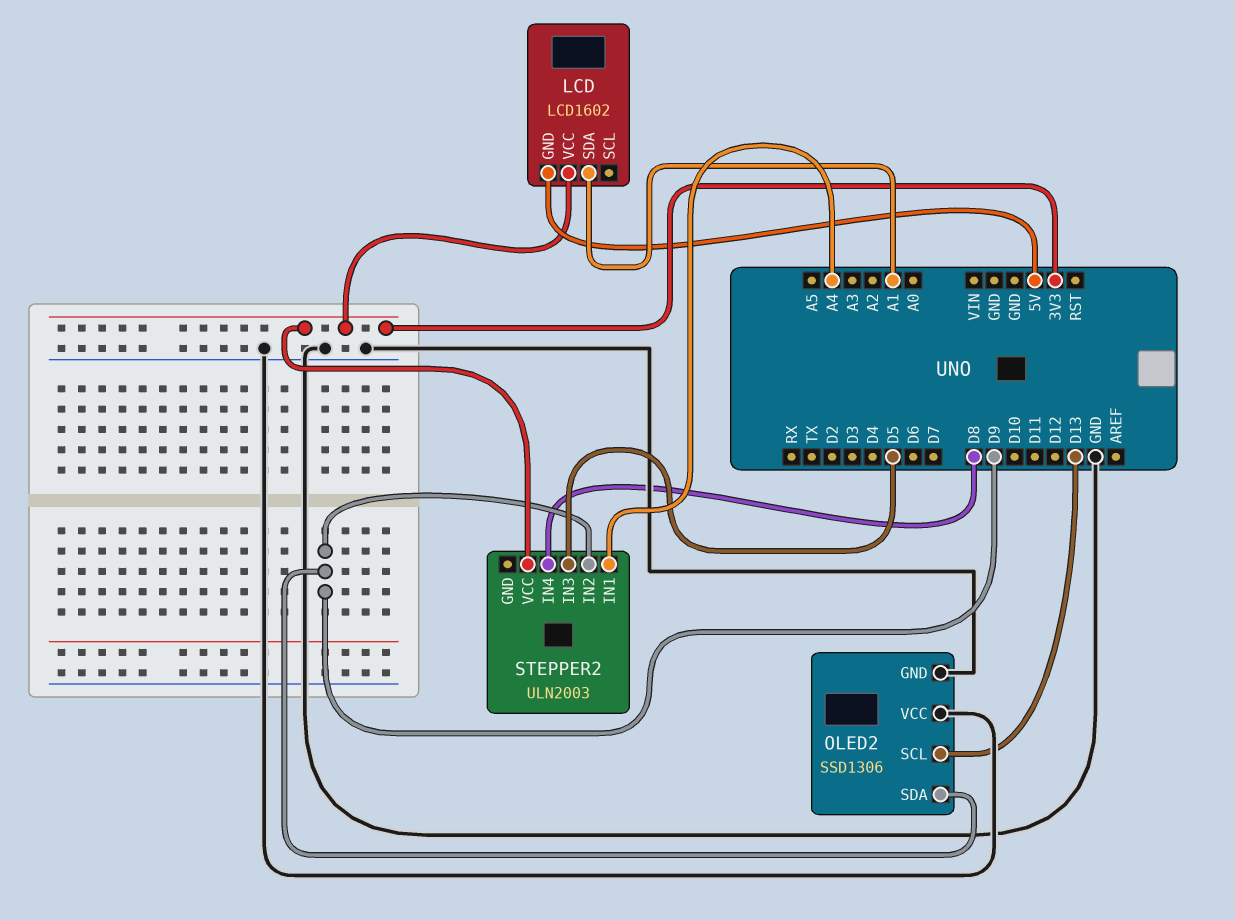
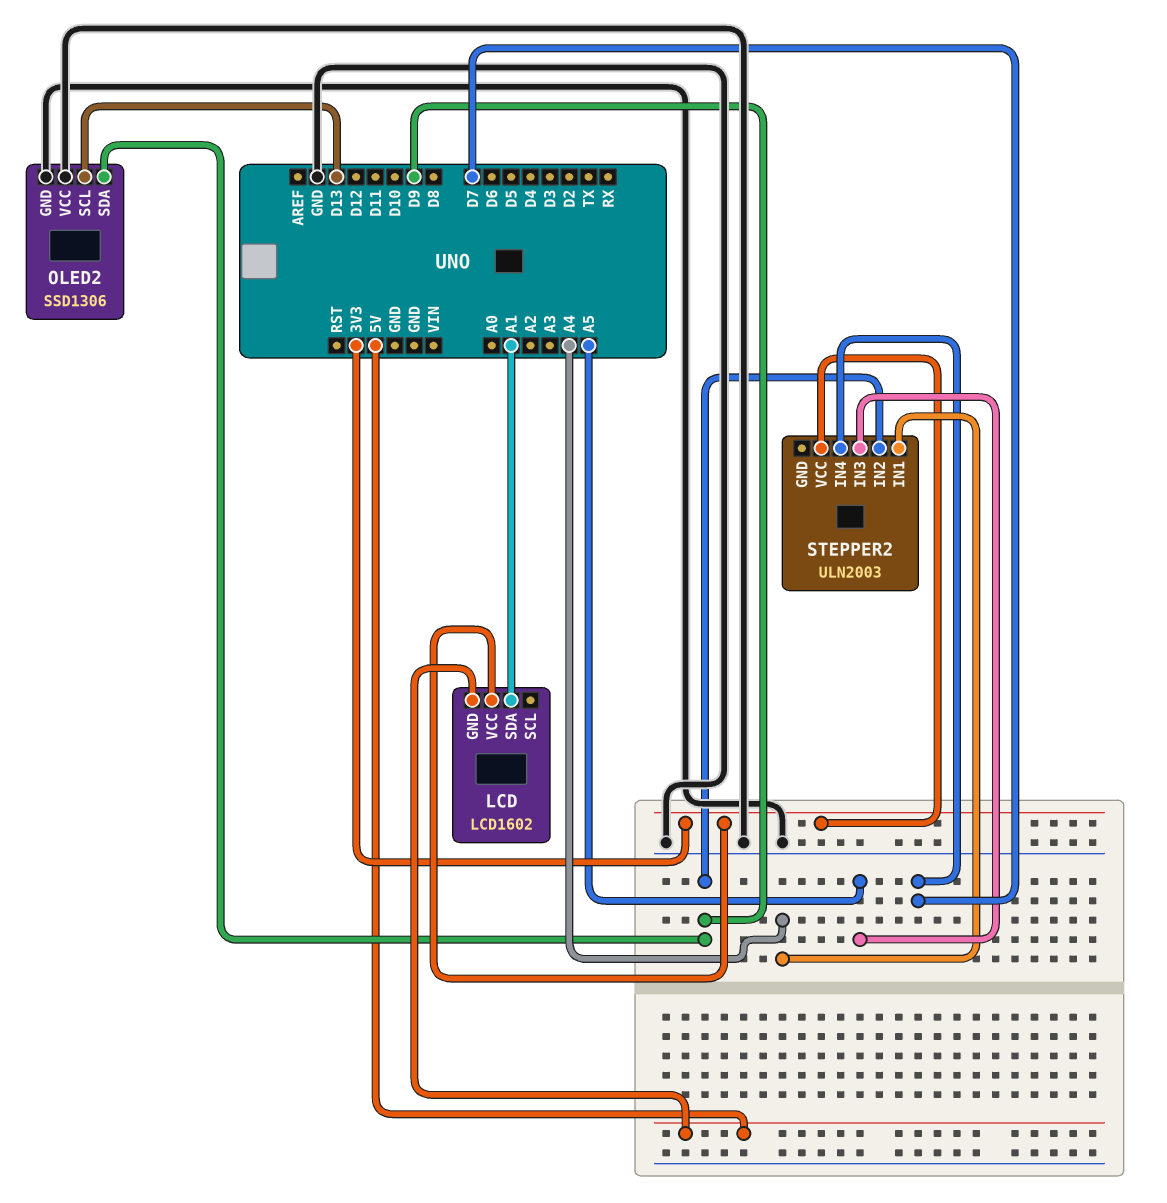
STEPPER2 pin IN3: D5 -> A5
STEPPER2 pin IN4: D8 -> D7

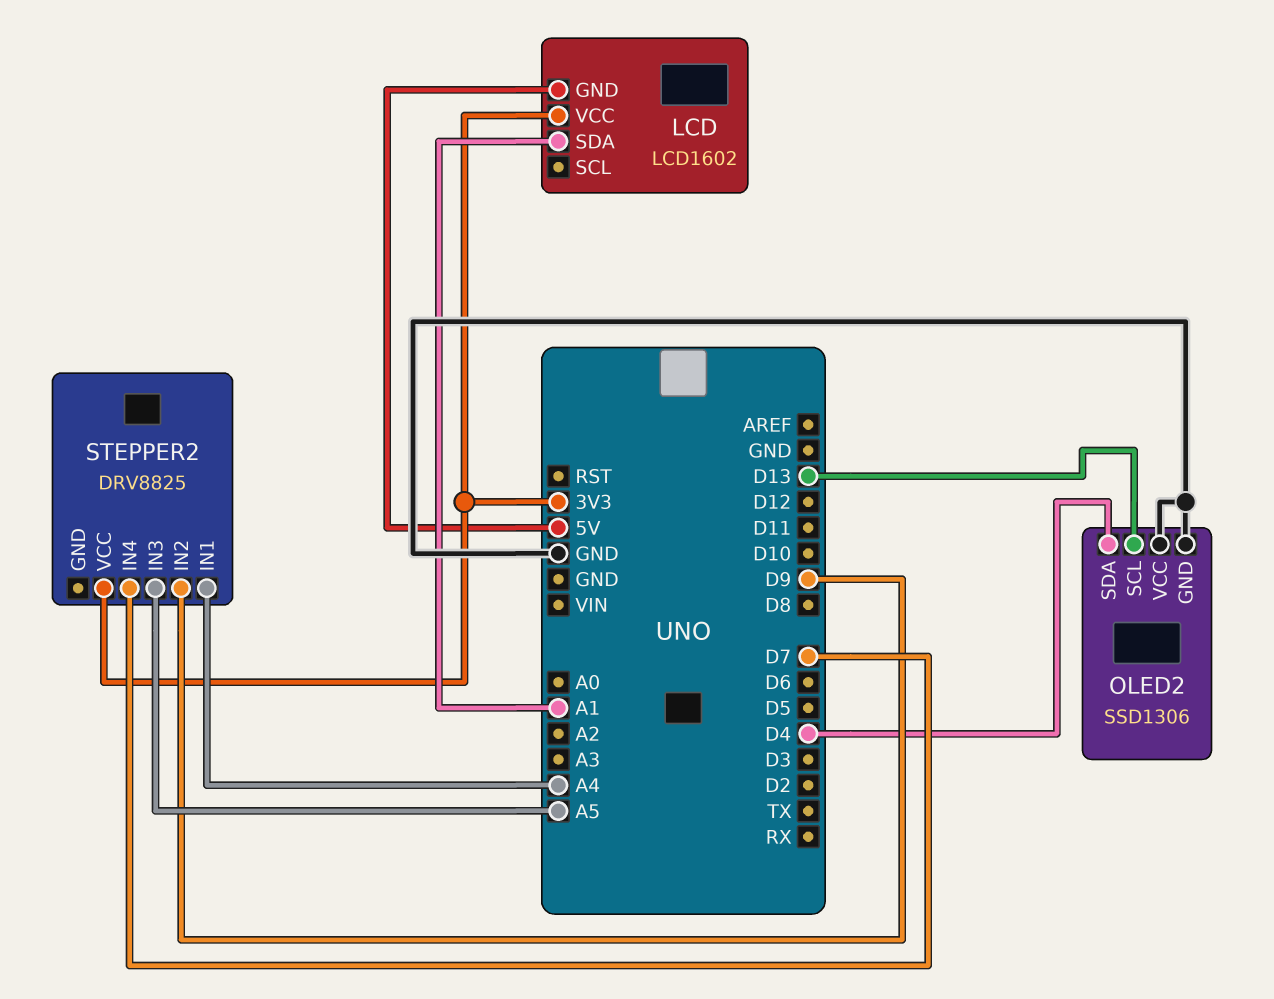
OLED2 pin SDA: D9 -> D4
STEPPER2: ULN2003 -> DRV8825

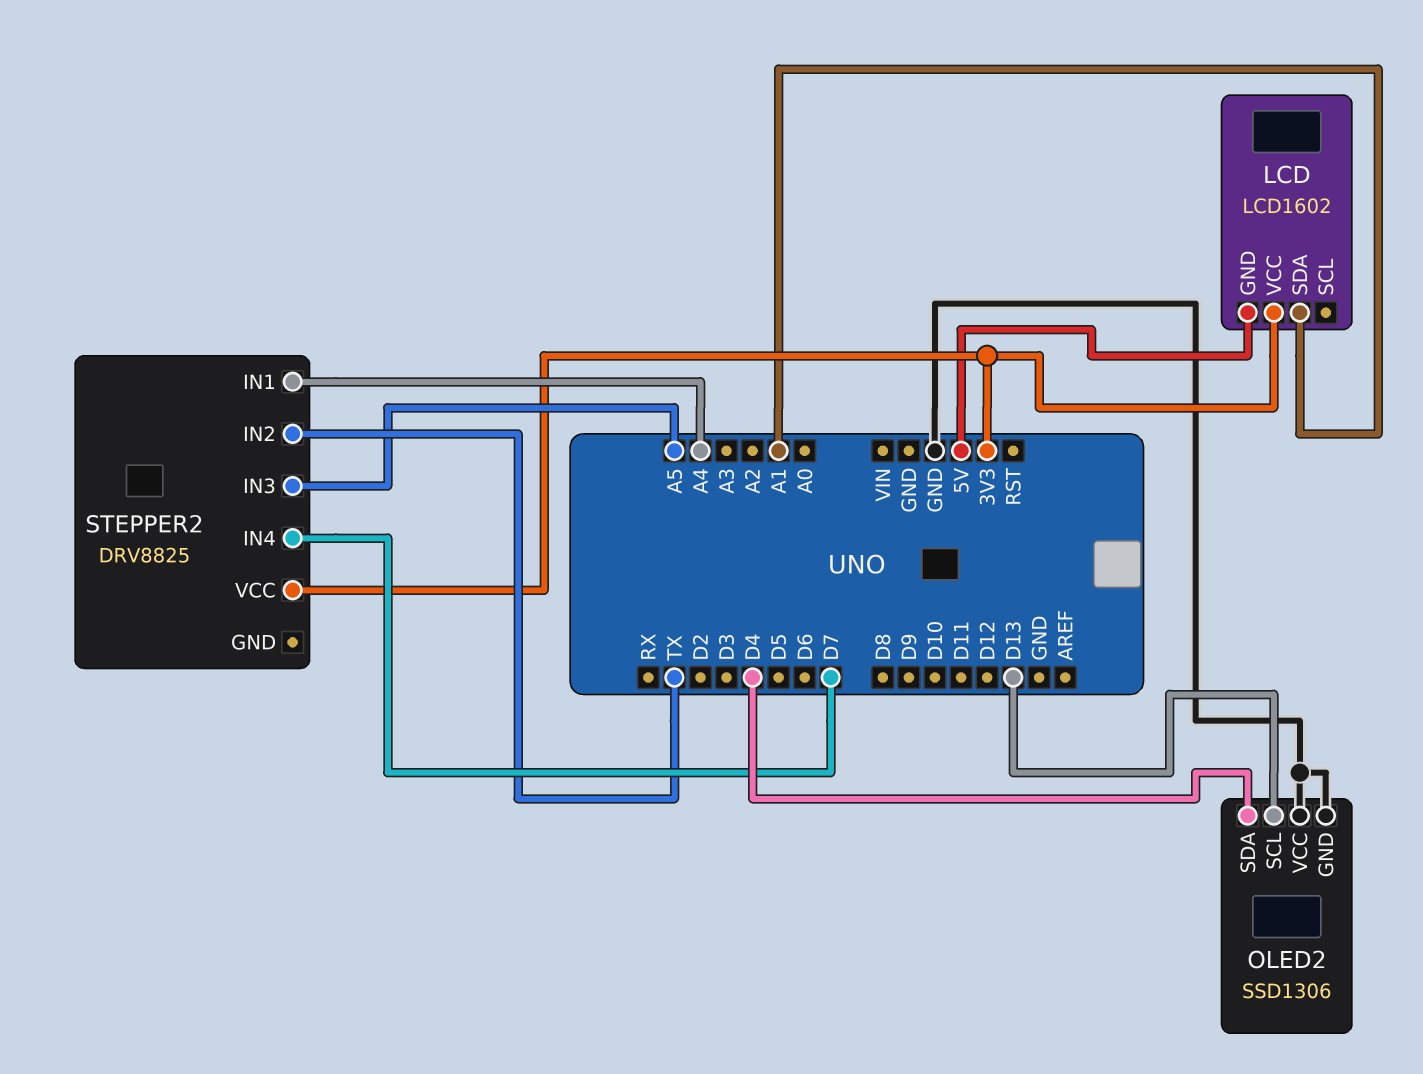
STEPPER2 pin IN2: D9 -> TX

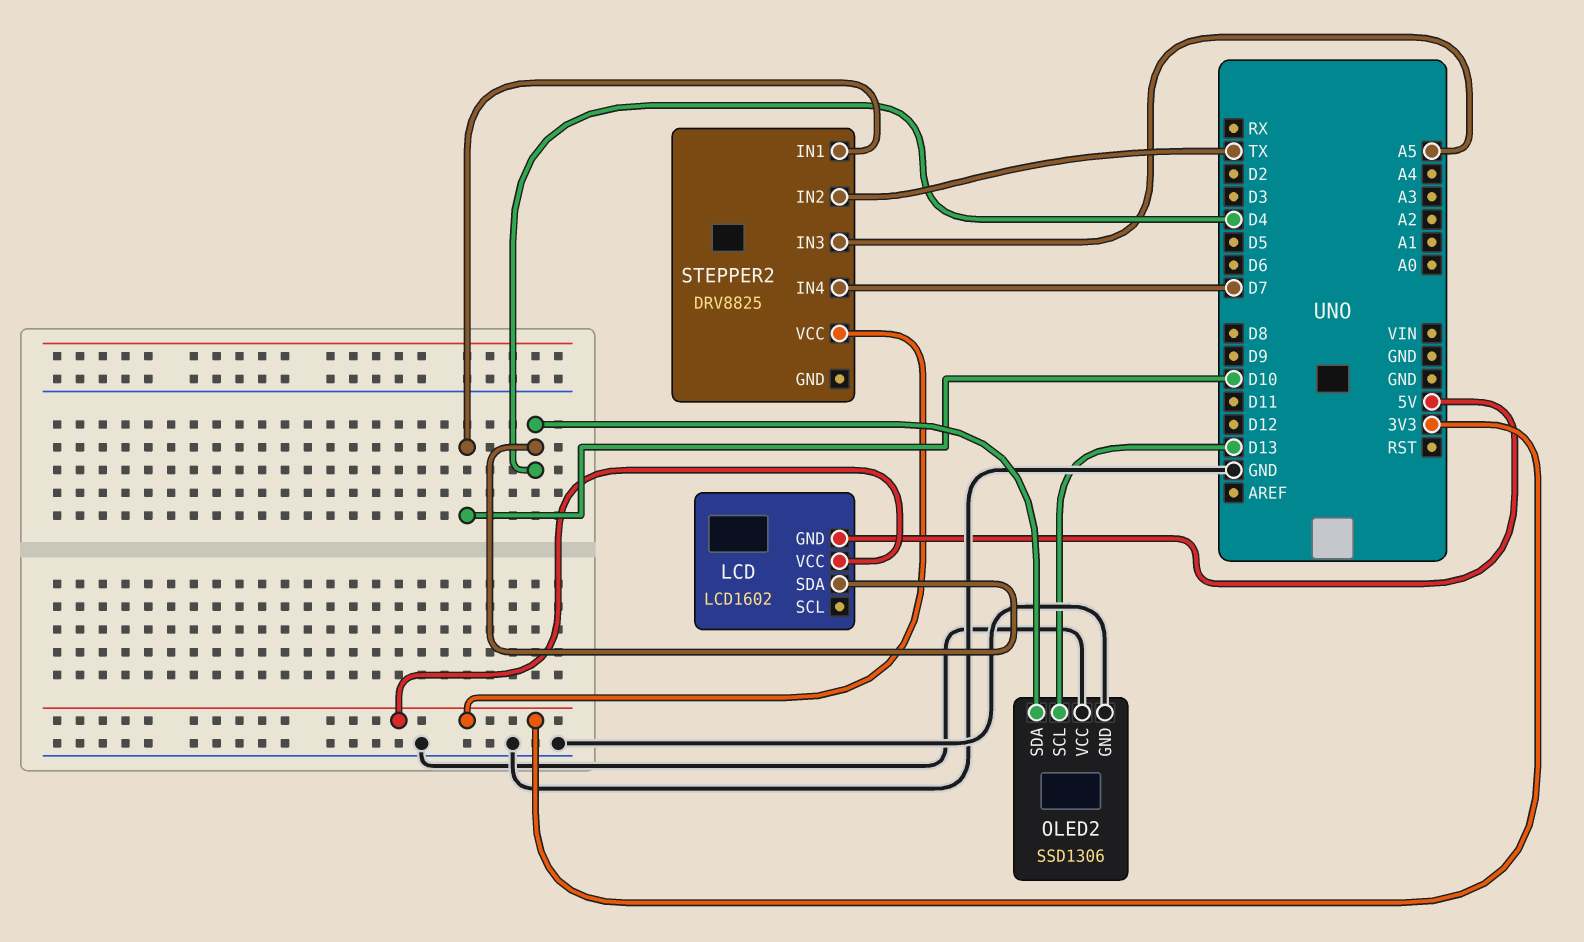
LCD pin SDA: A1 -> D4
STEPPER2 pin IN1: A4 -> D10

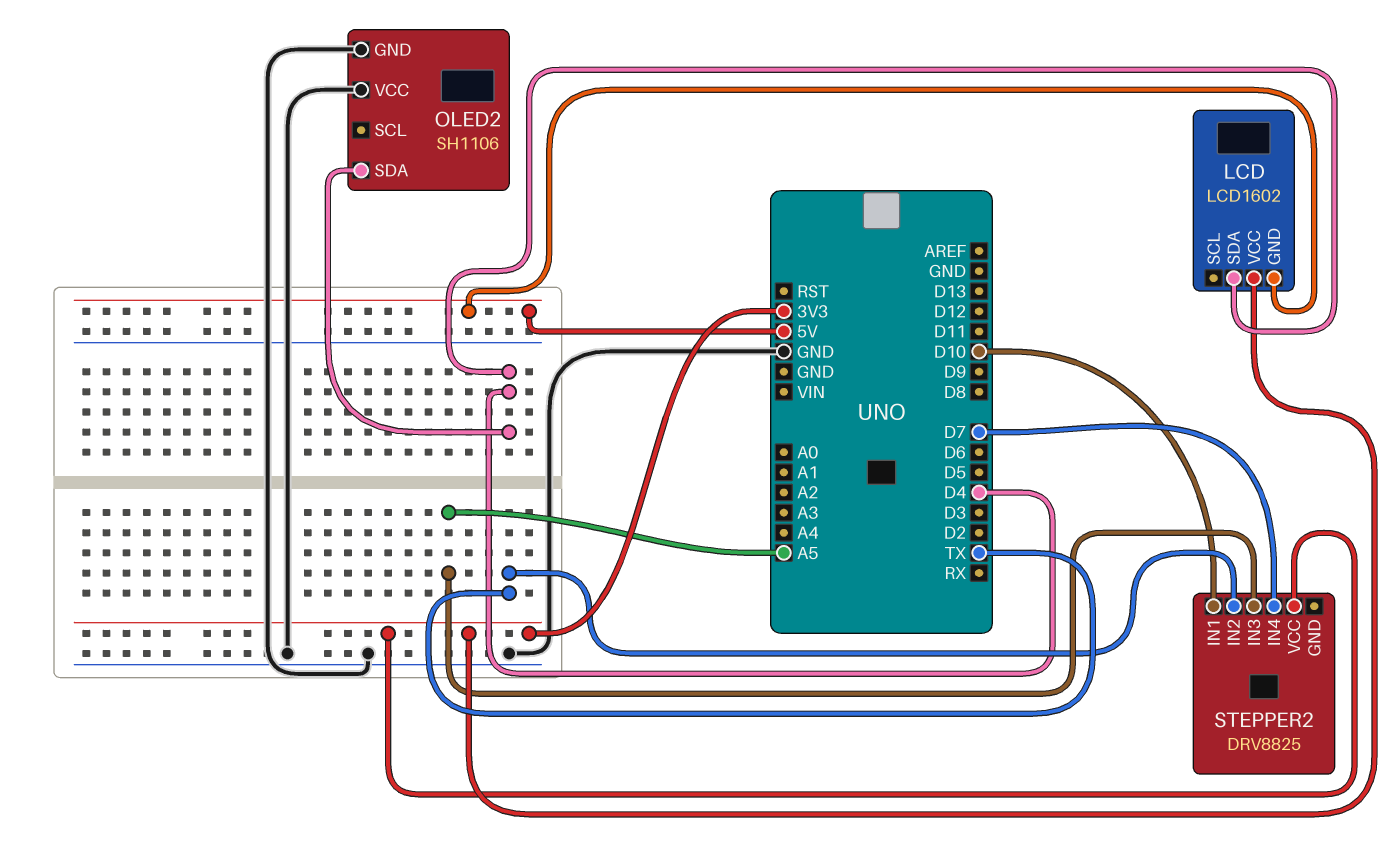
OLED2: SSD1306 -> SH1106
OLED2 pin SCL: D13 -> none

